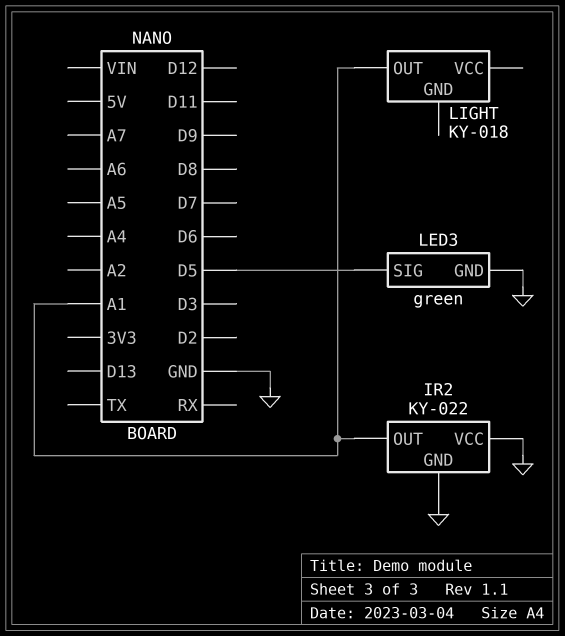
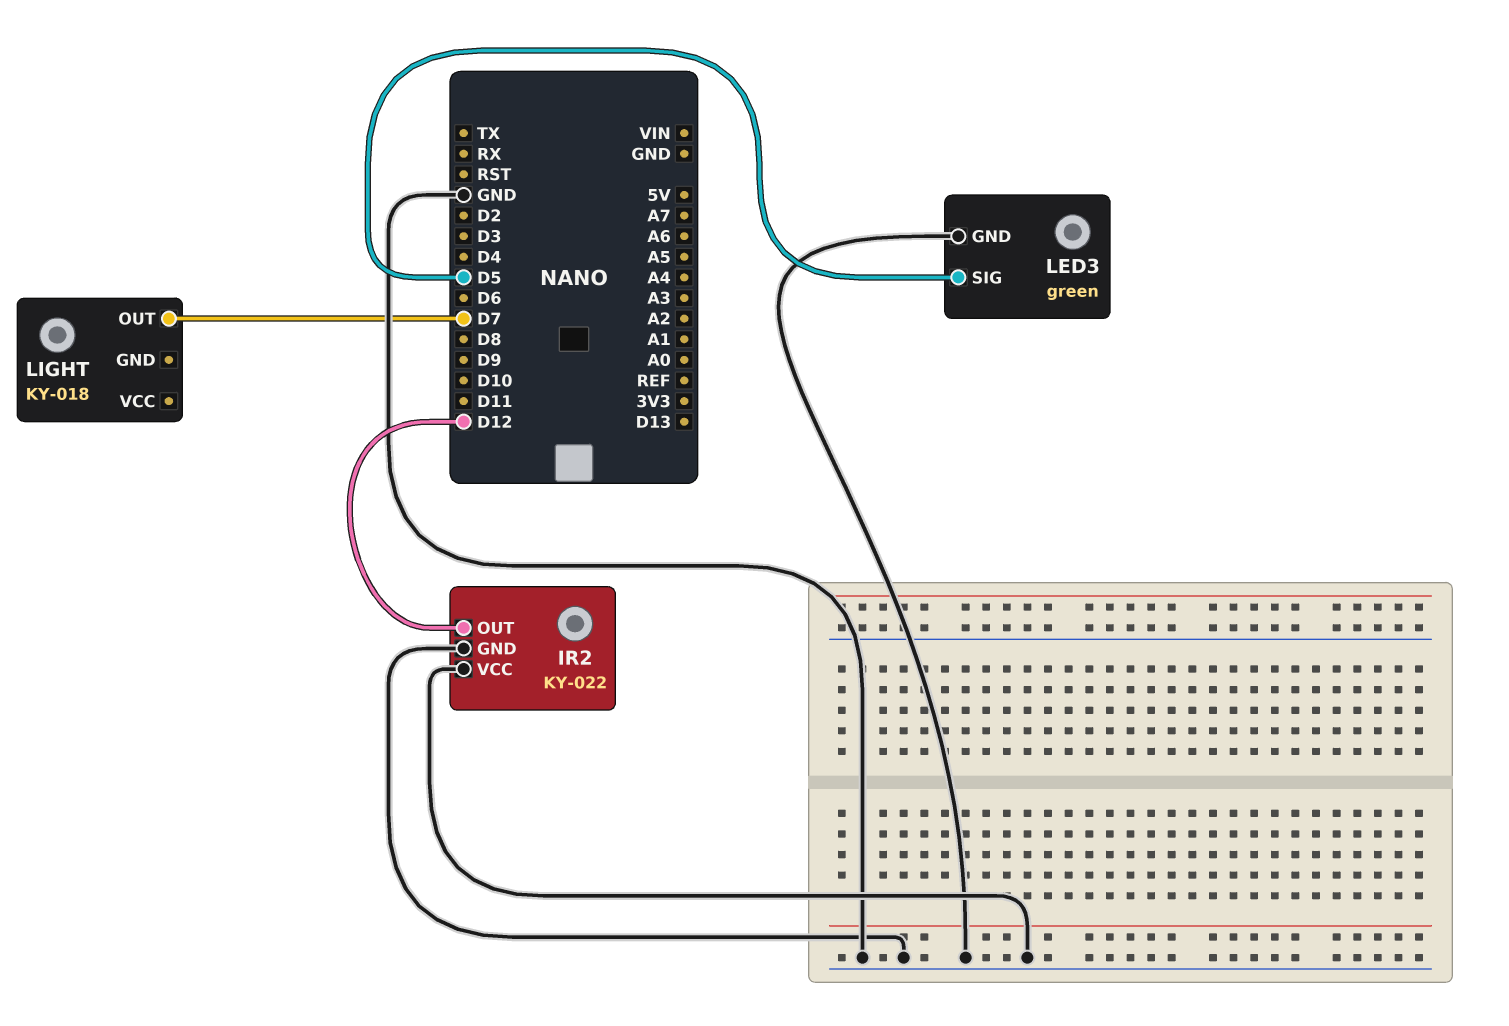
IR2 pin OUT: A1 -> D12
LIGHT pin OUT: A1 -> D7

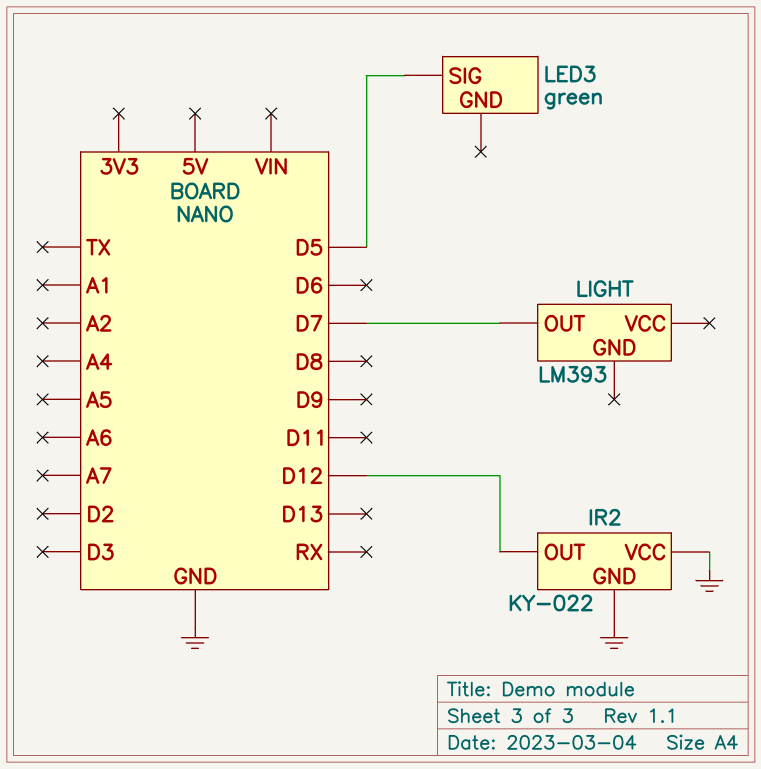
LED3 pin GND: GND -> none
LIGHT: KY-018 -> LM393

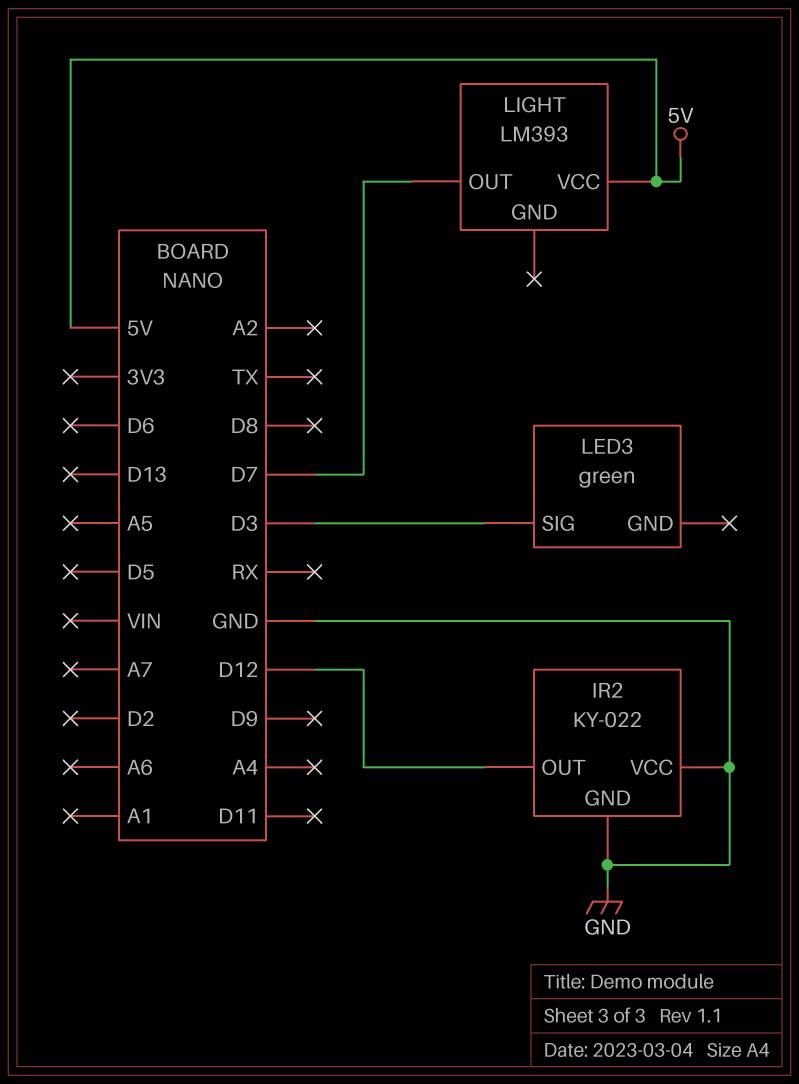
LED3 pin SIG: D5 -> D3
LIGHT pin VCC: none -> 5V

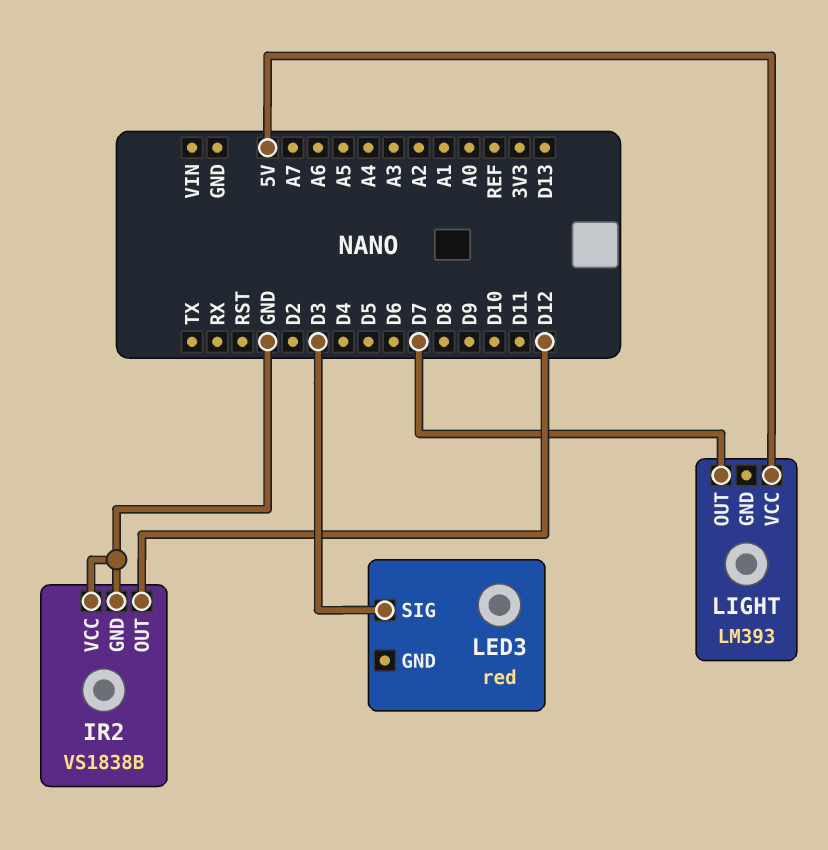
IR2: KY-022 -> VS1838B
LED3: green -> red

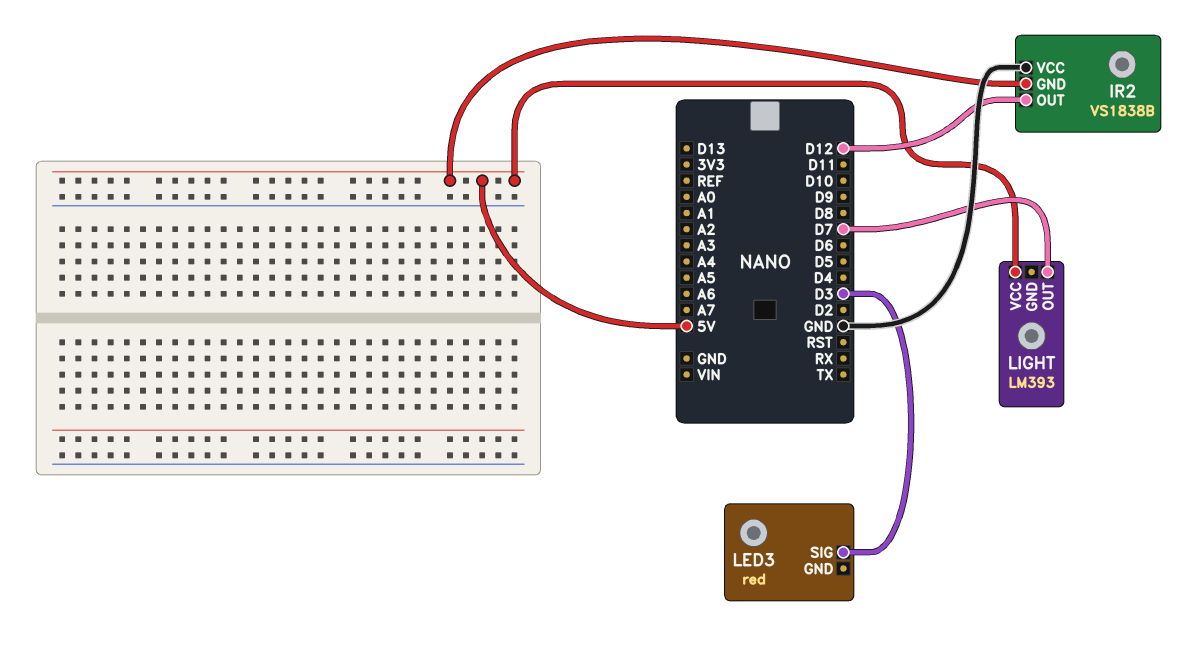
IR2 pin GND: GND -> 5V

